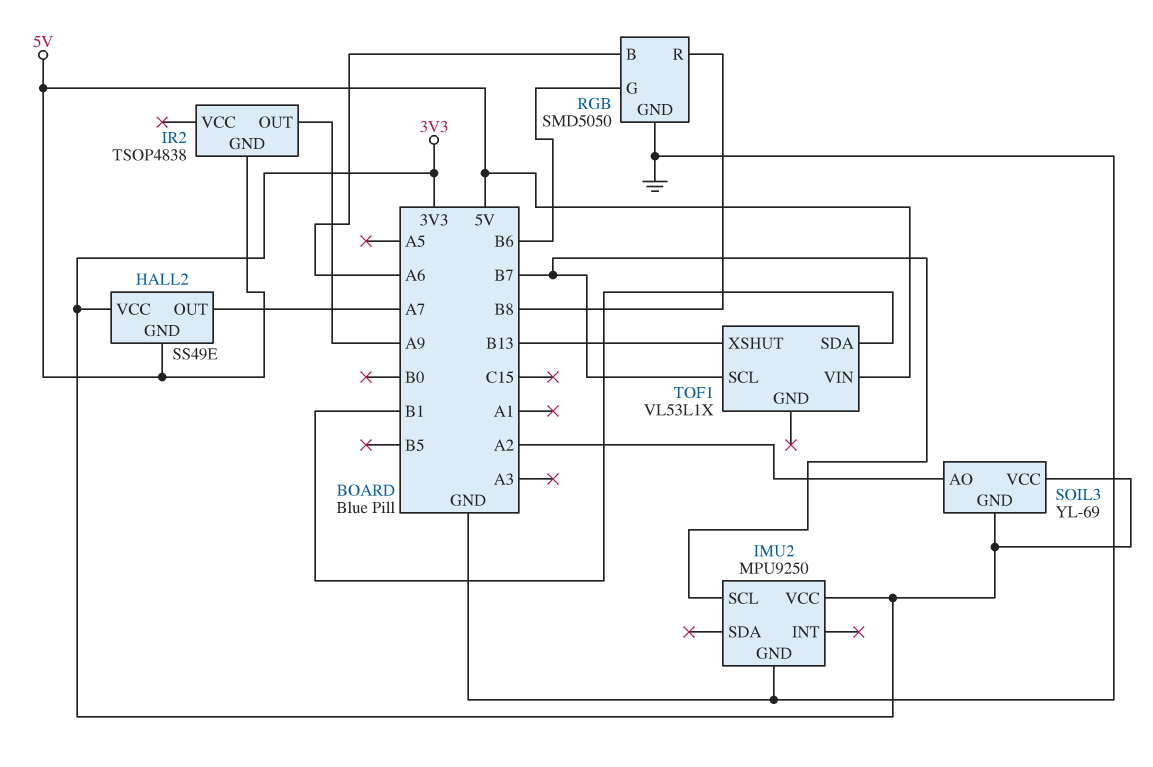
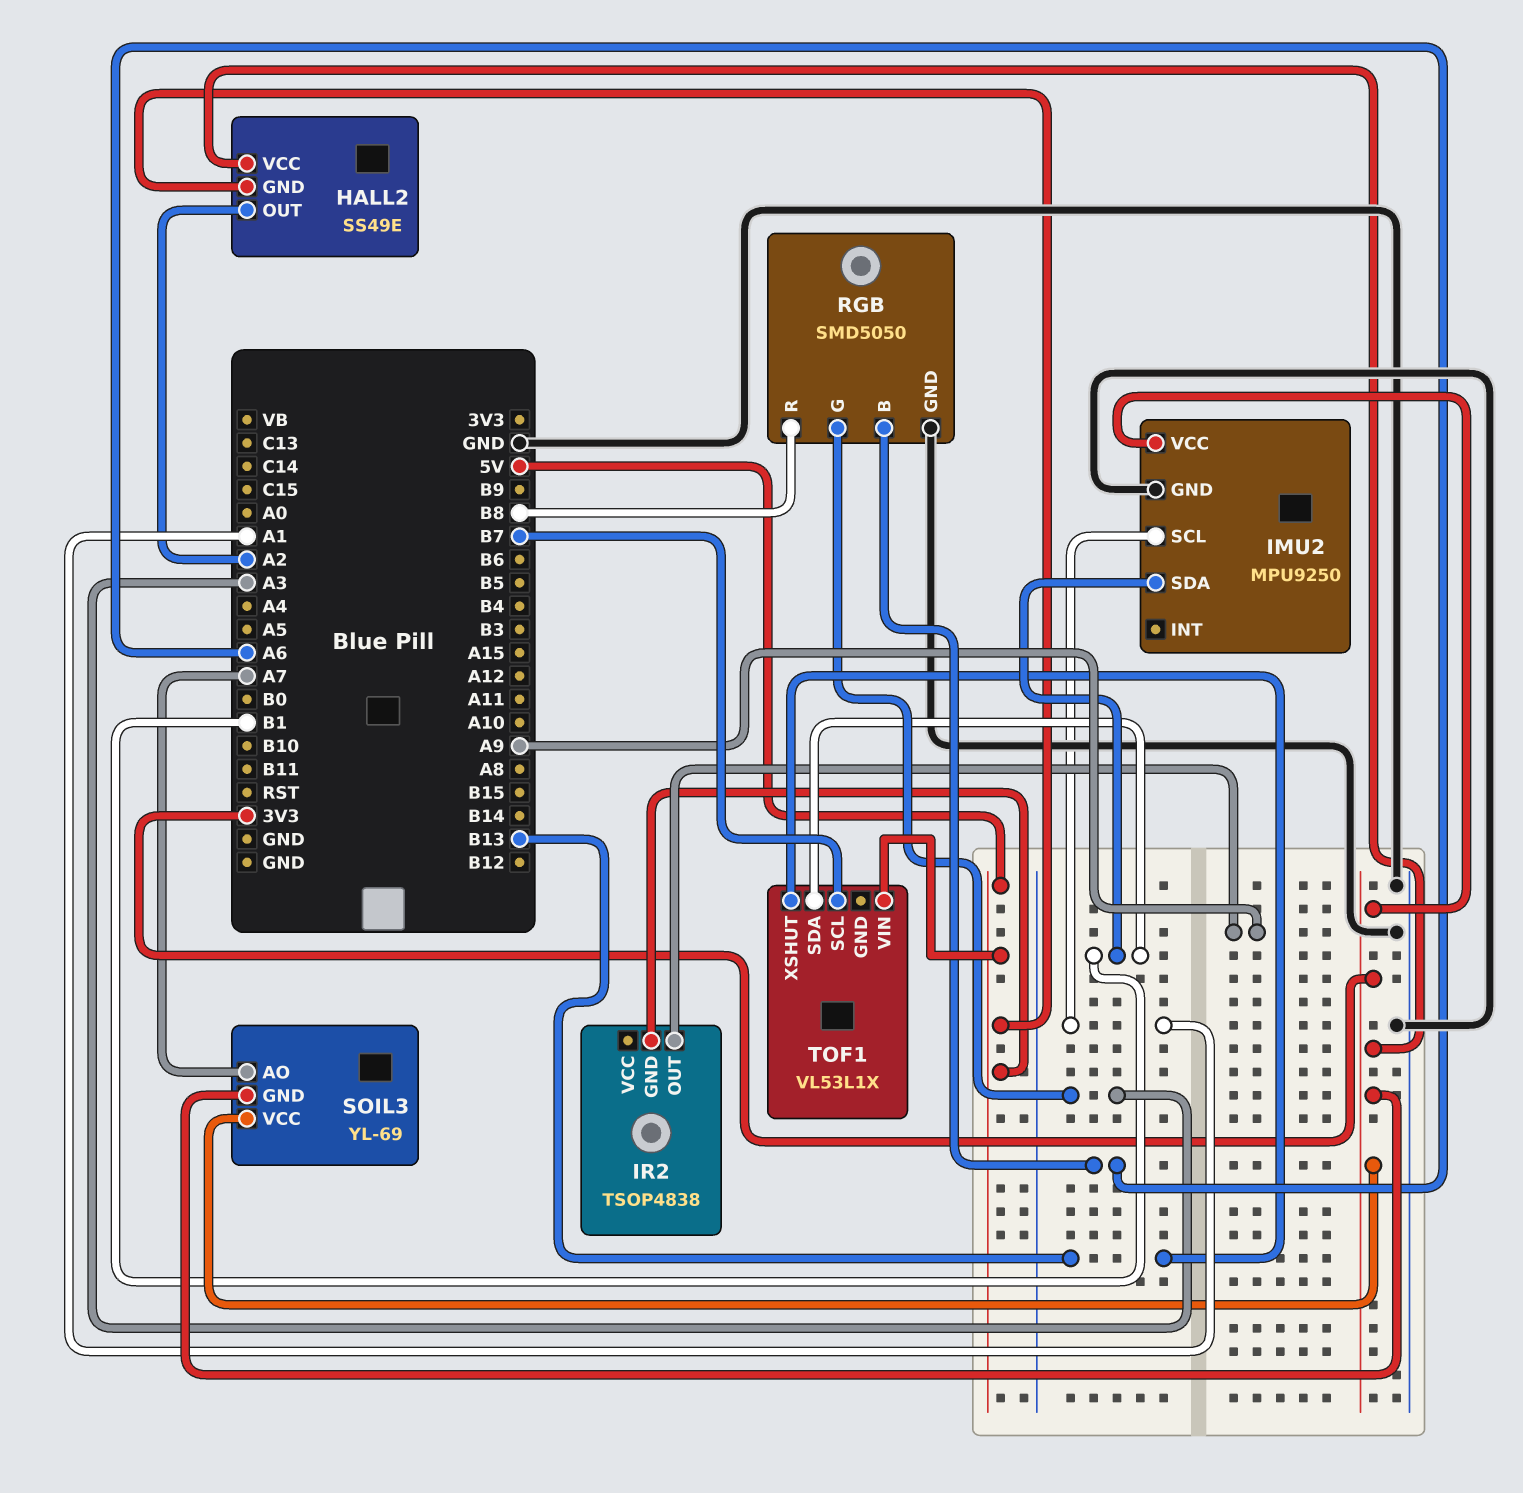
HALL2 pin OUT: A7 -> A2
IMU2 pin SCL: B7 -> A1
IMU2 pin SDA: none -> B1
RGB pin G: B6 -> A3
SOIL3 pin AO: A2 -> A7

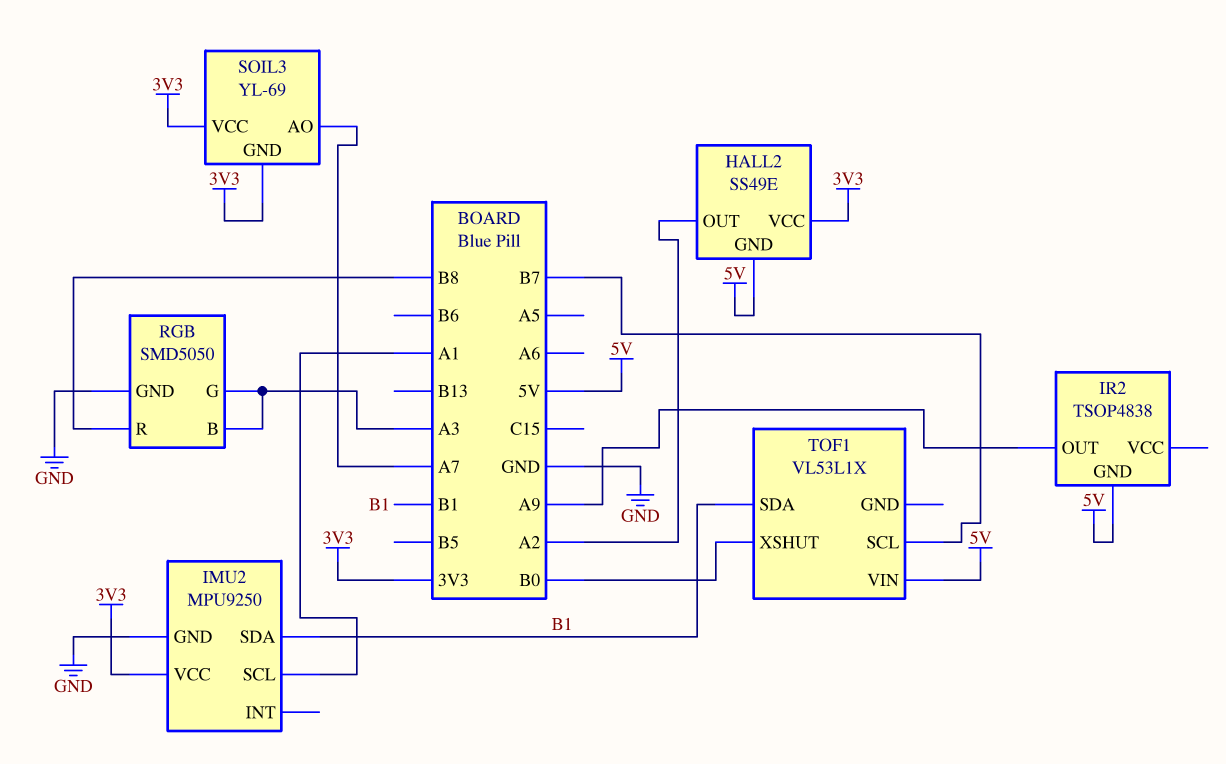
RGB pin B: A6 -> A3
TOF1 pin XSHUT: B13 -> B0

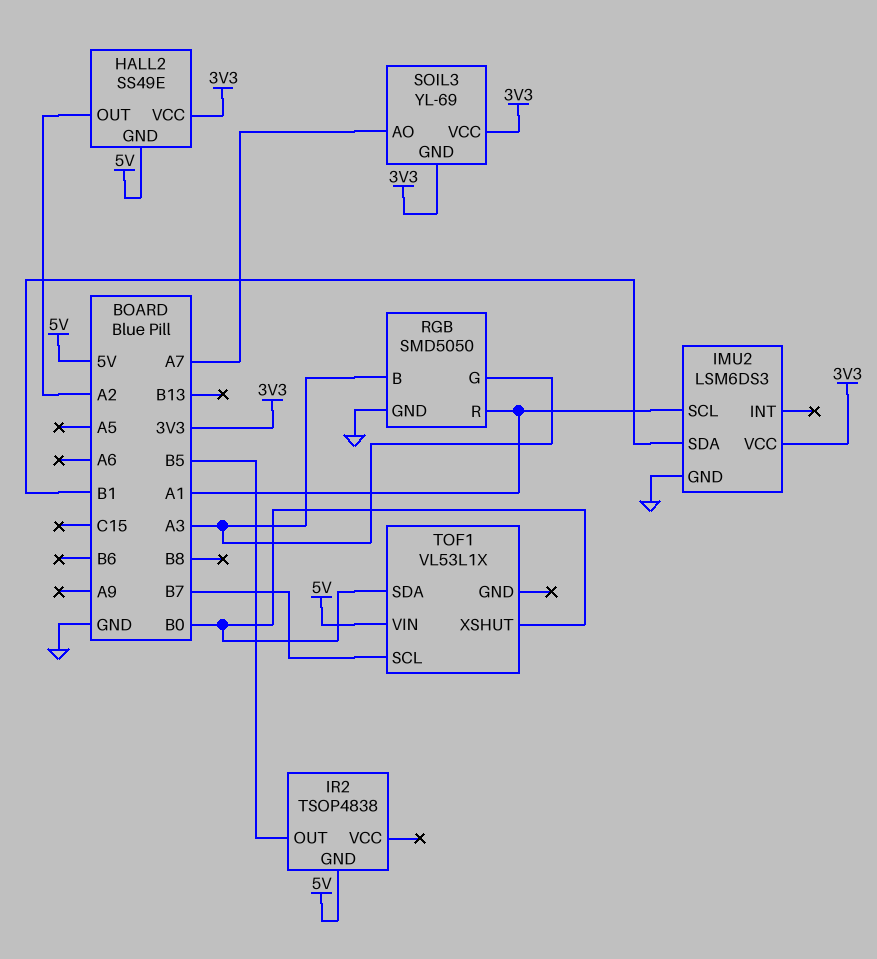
IMU2: MPU9250 -> LSM6DS3
IR2 pin OUT: A9 -> B5
RGB pin R: B8 -> A1
TOF1 pin SDA: B1 -> B0

